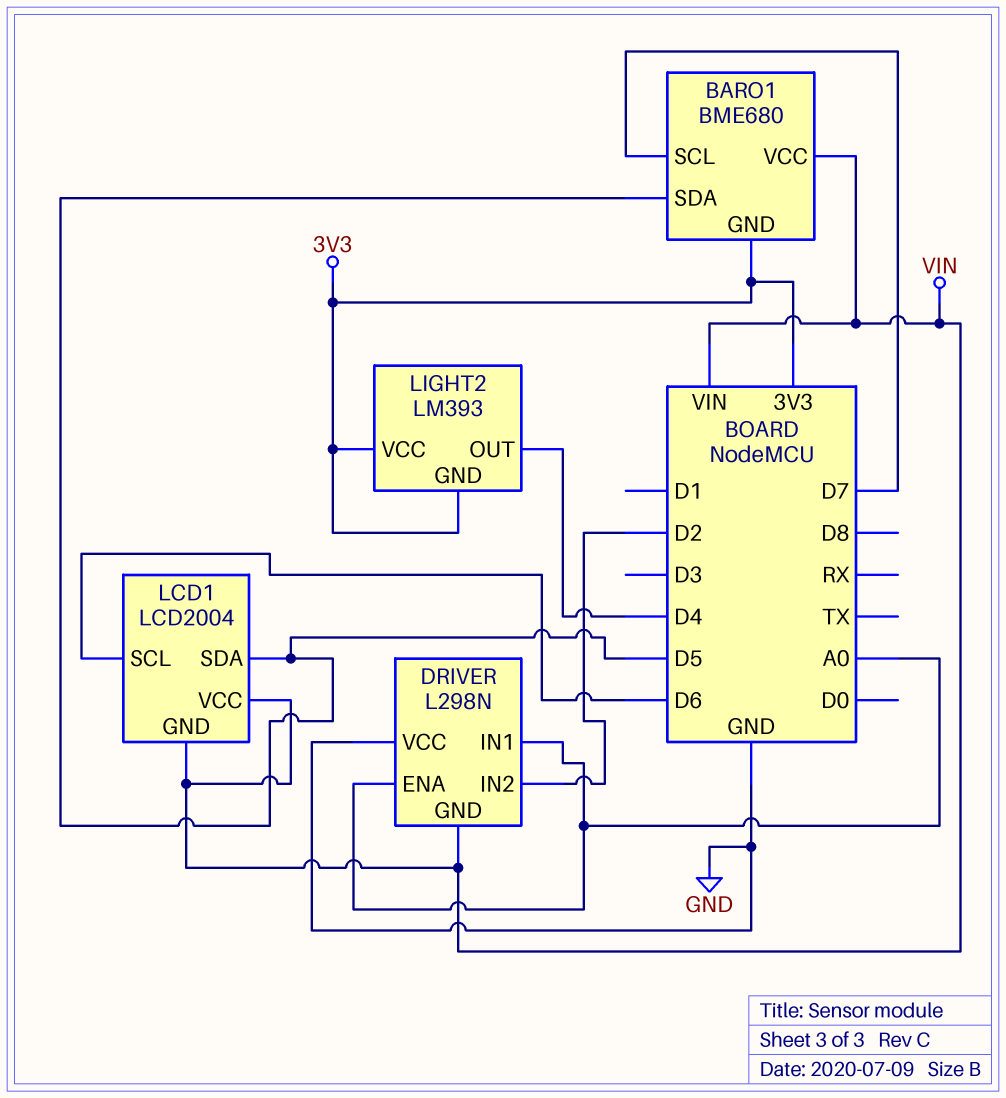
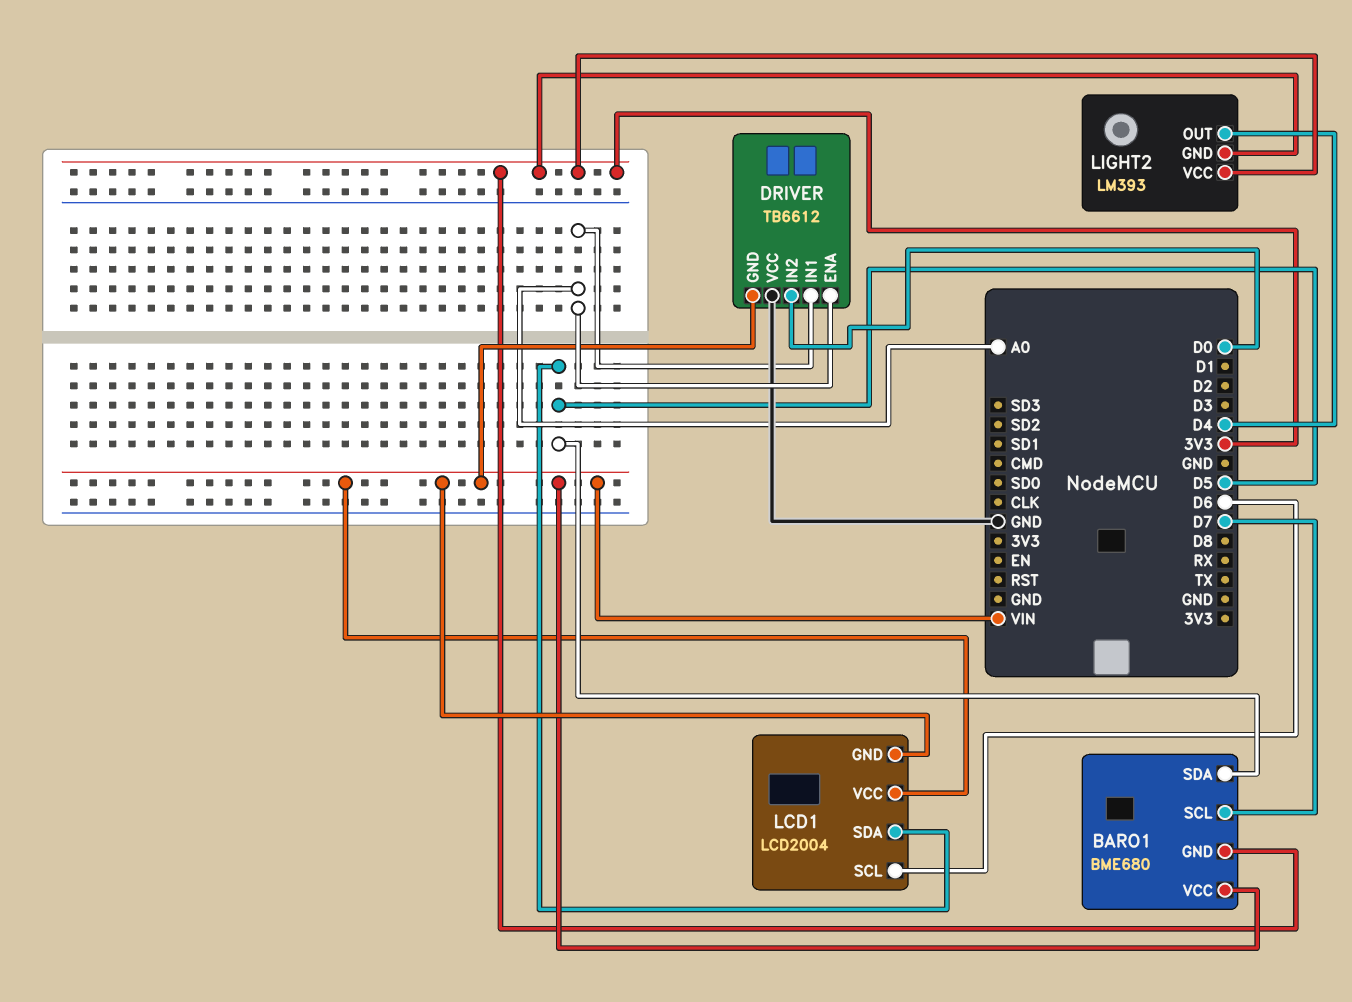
DRIVER: L298N -> TB6612
DRIVER pin IN2: D2 -> D0

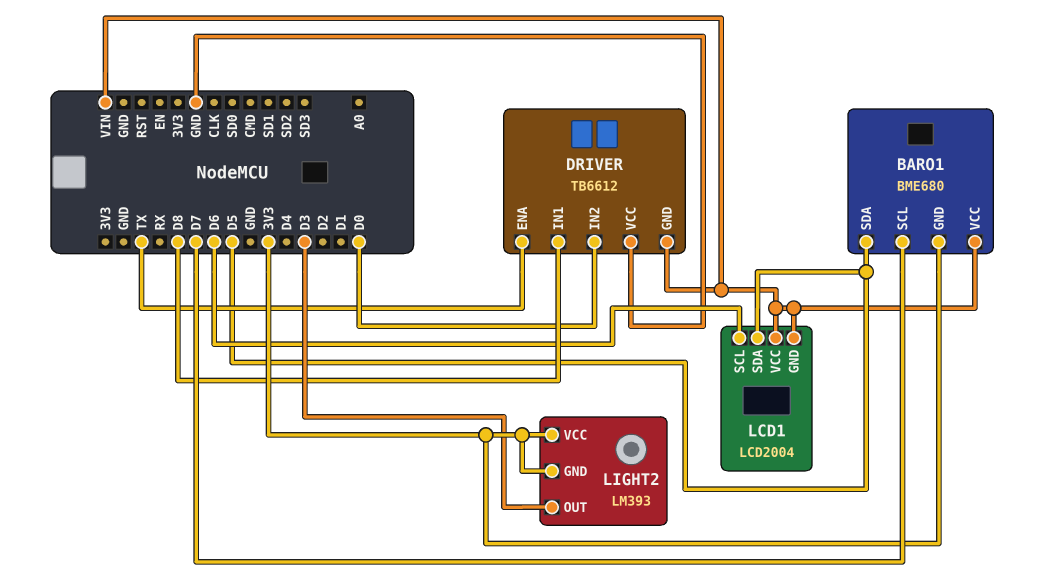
DRIVER pin ENA: A0 -> TX
DRIVER pin IN1: A0 -> D8
LIGHT2 pin OUT: D4 -> D3

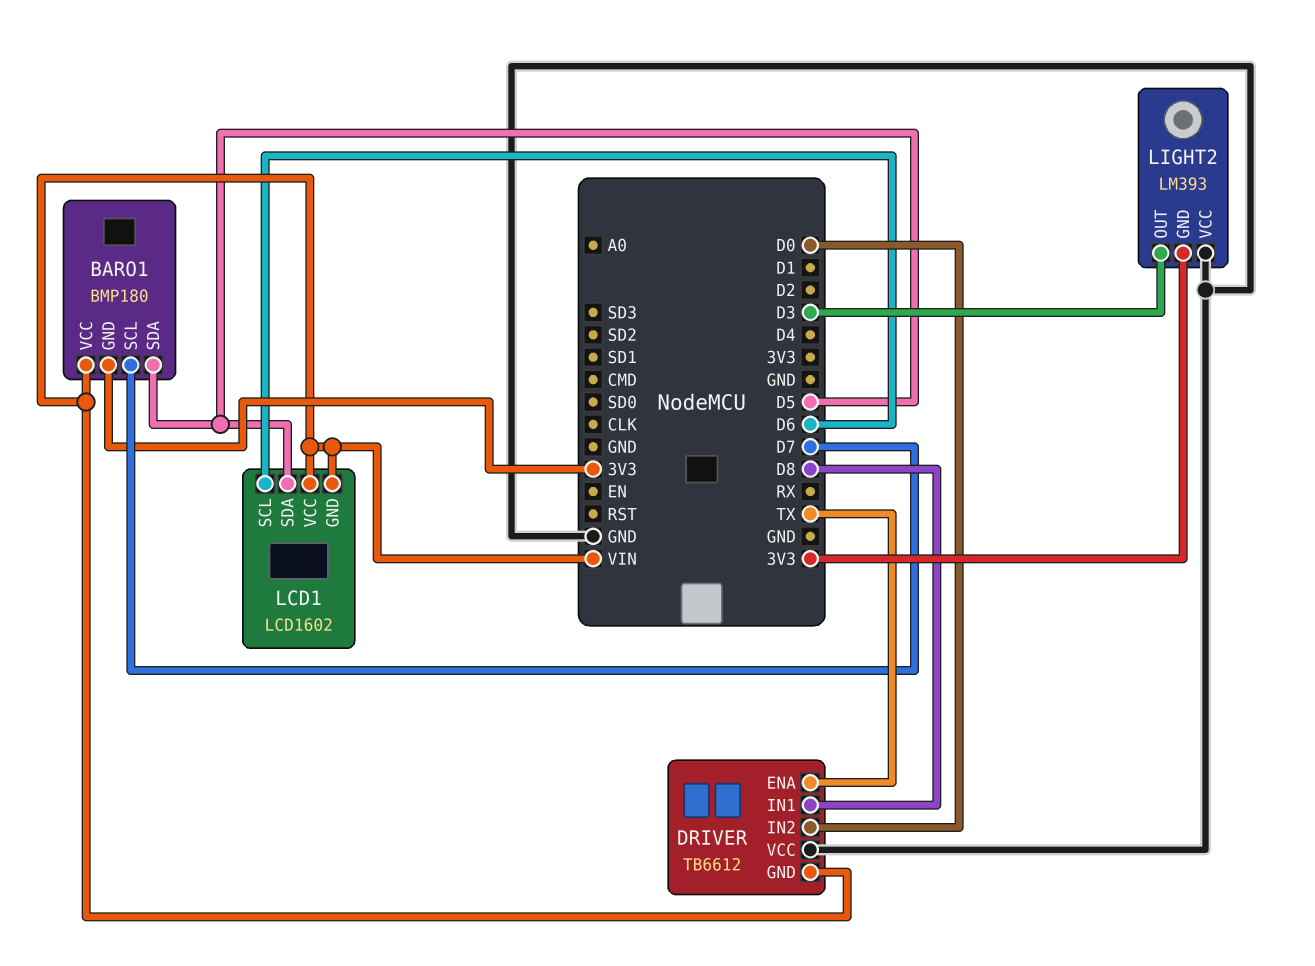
BARO1: BME680 -> BMP180
LCD1: LCD2004 -> LCD1602
LIGHT2 pin VCC: 3V3 -> GND

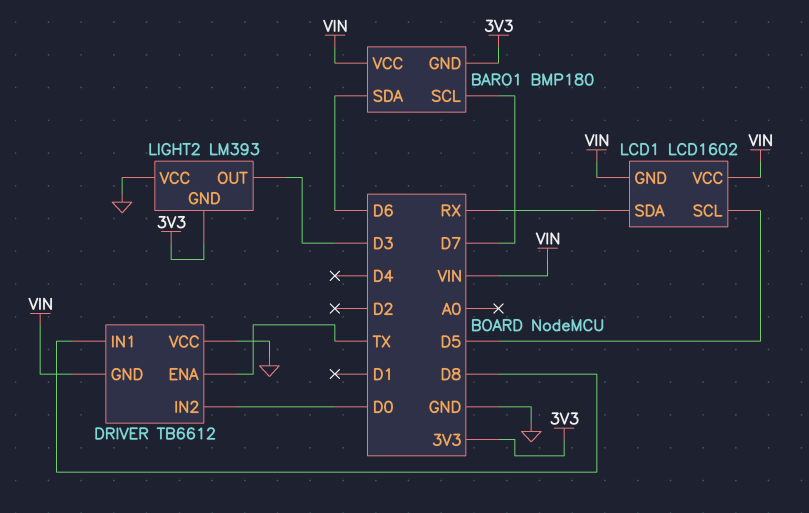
BARO1 pin SDA: D5 -> D6
LCD1 pin SCL: D6 -> D5
LCD1 pin SDA: D5 -> RX

